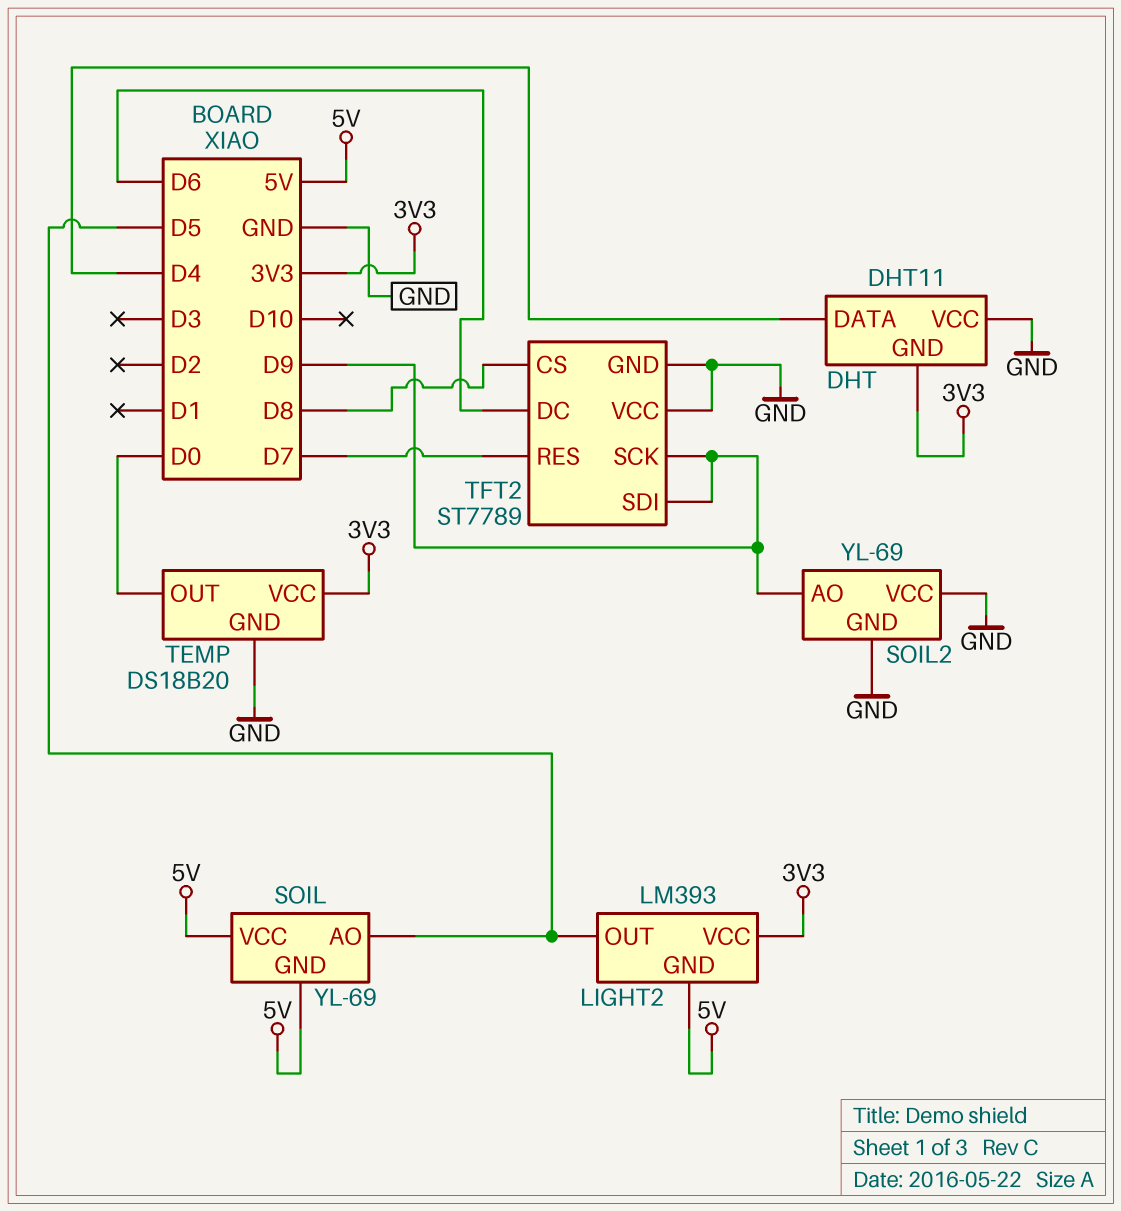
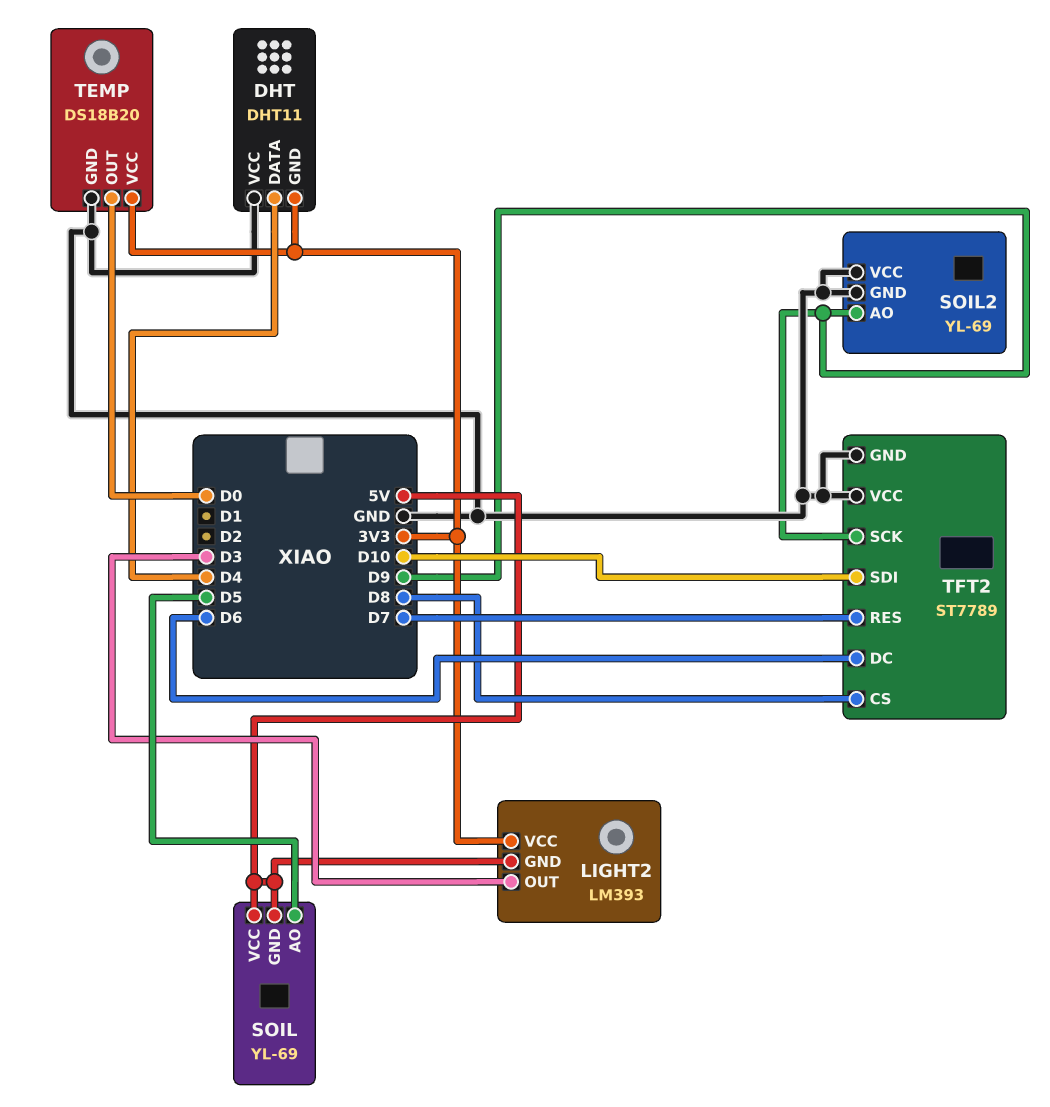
LIGHT2 pin OUT: D5 -> D3
TFT2 pin SDI: D9 -> D10

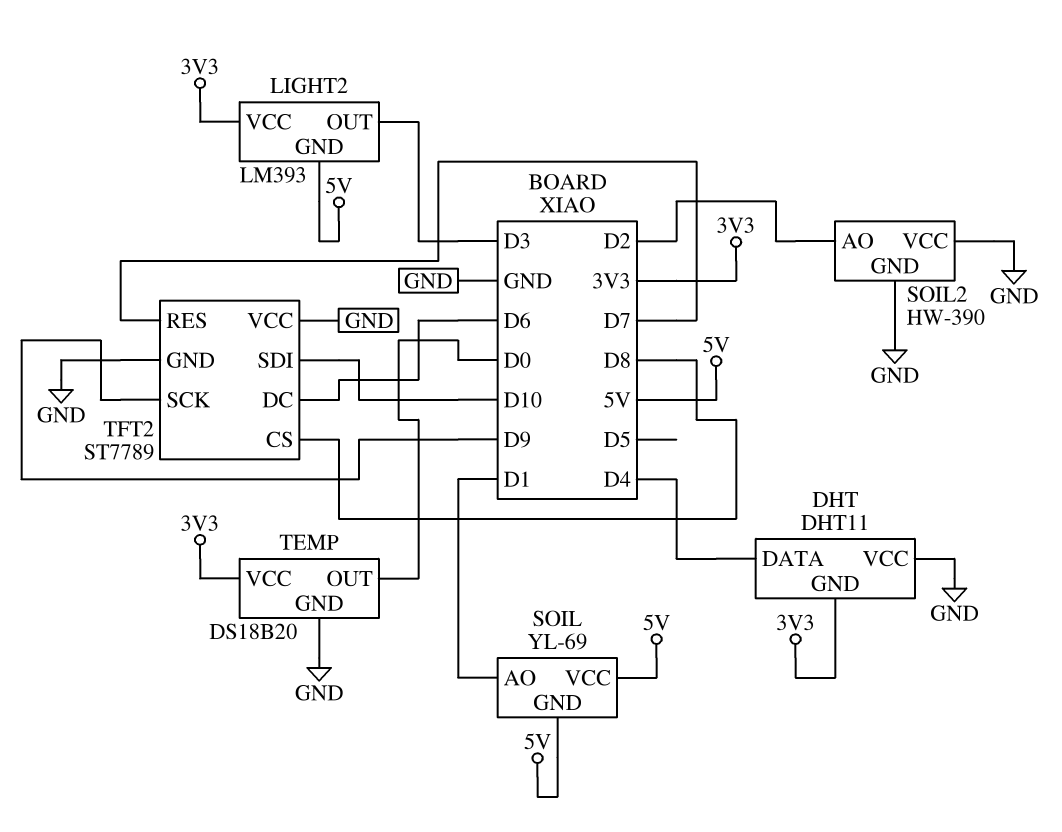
SOIL pin AO: D5 -> D1
SOIL2: YL-69 -> HW-390
SOIL2 pin AO: D9 -> D2

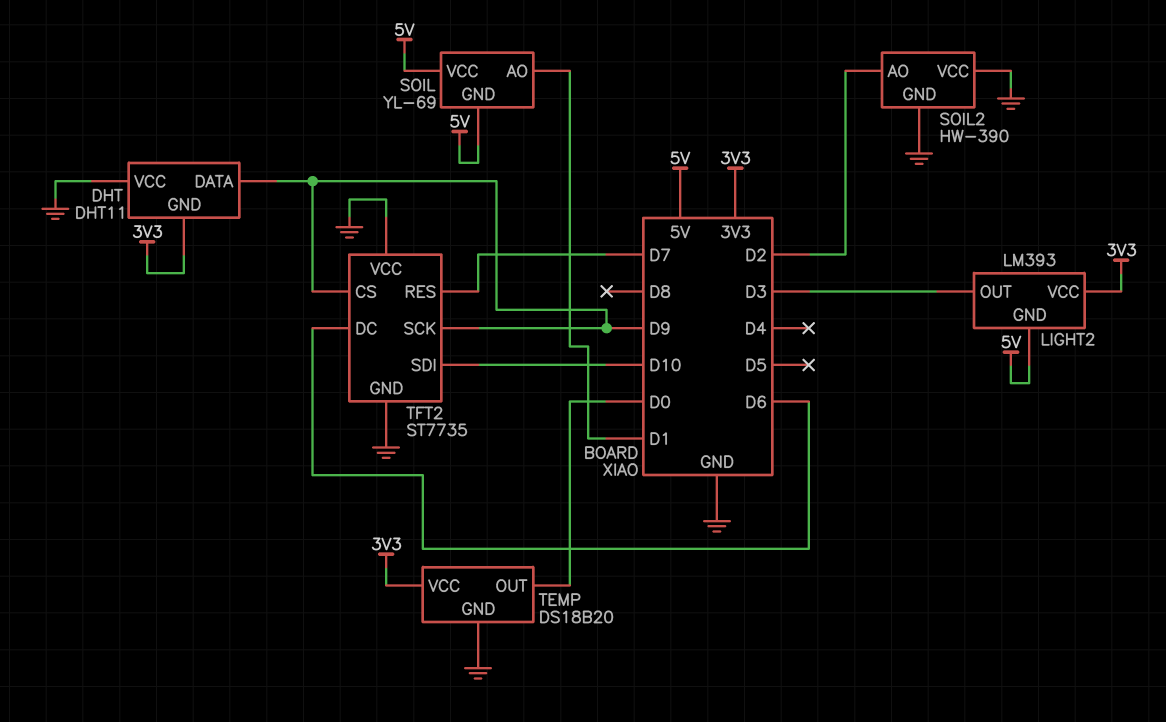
DHT pin DATA: D4 -> D9
TFT2: ST7789 -> ST7735
TFT2 pin CS: D8 -> D9

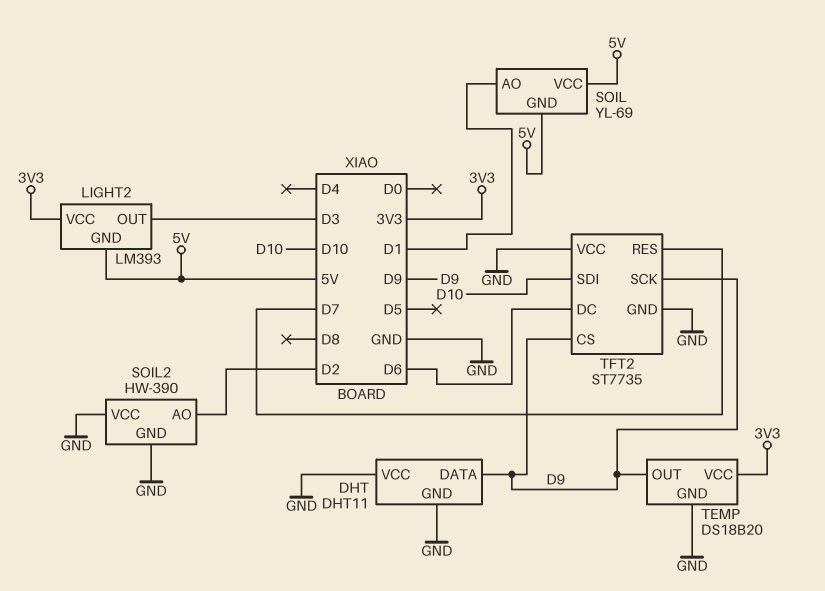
DHT pin GND: 3V3 -> GND
TEMP pin OUT: D0 -> D9

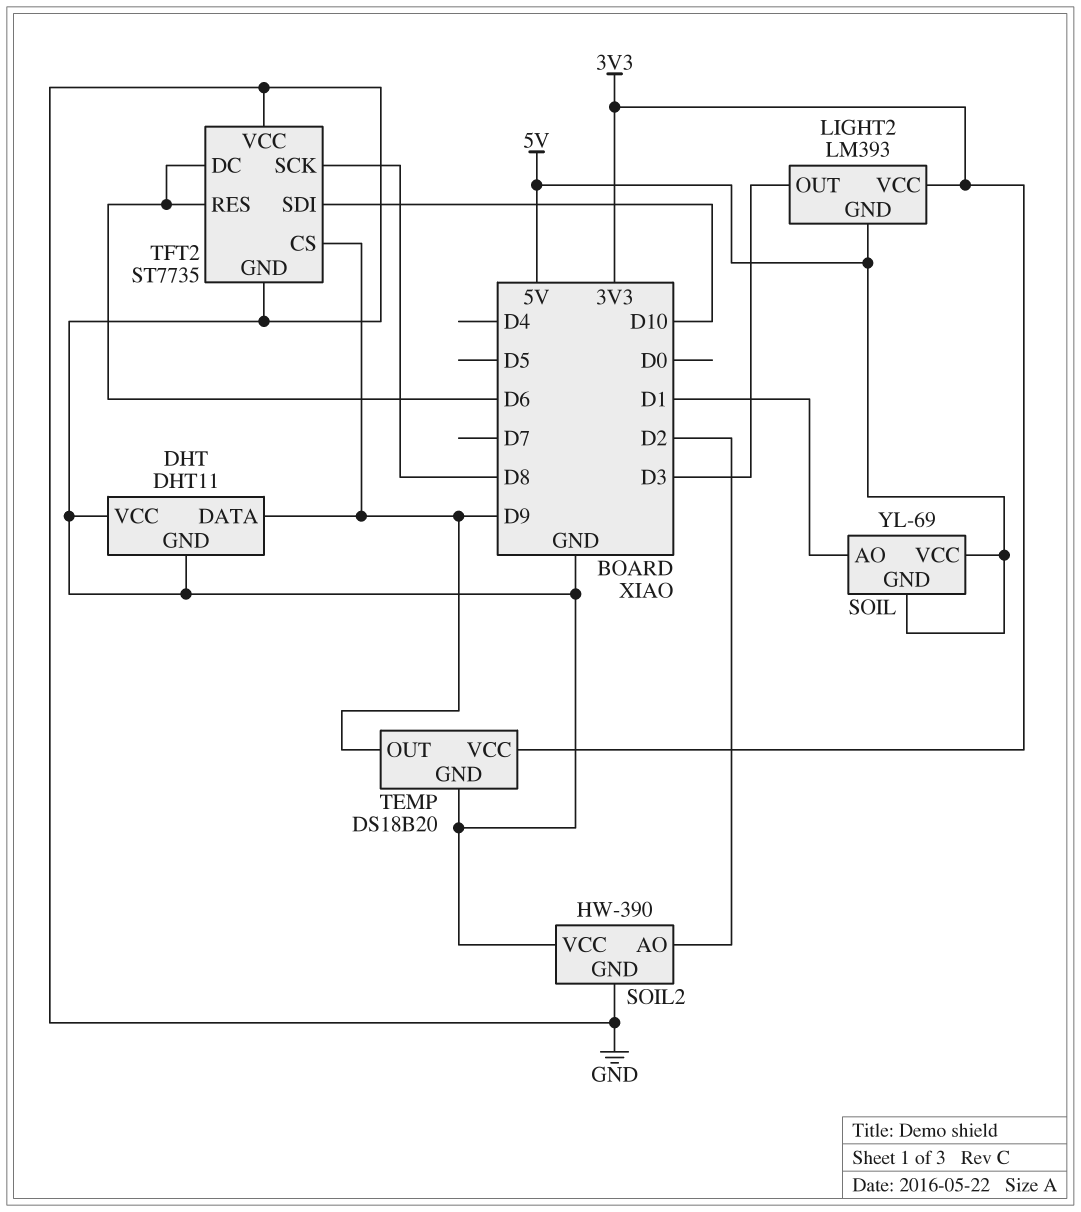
TFT2 pin RES: D7 -> D6
TFT2 pin SCK: D9 -> D8

